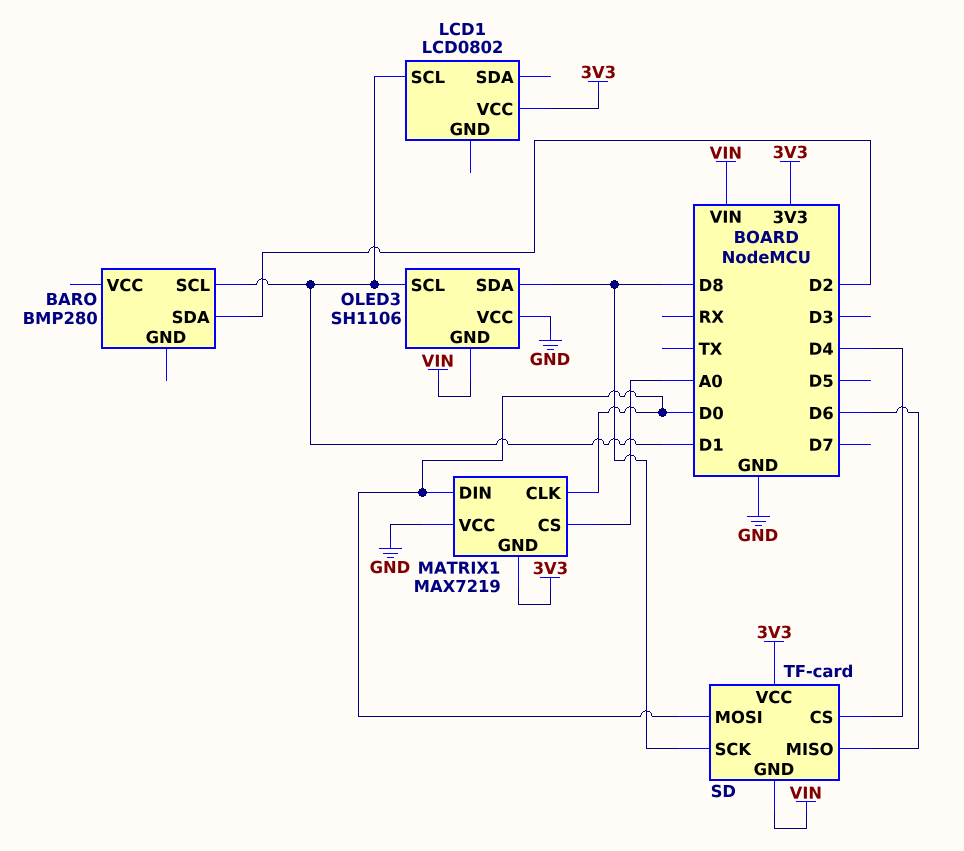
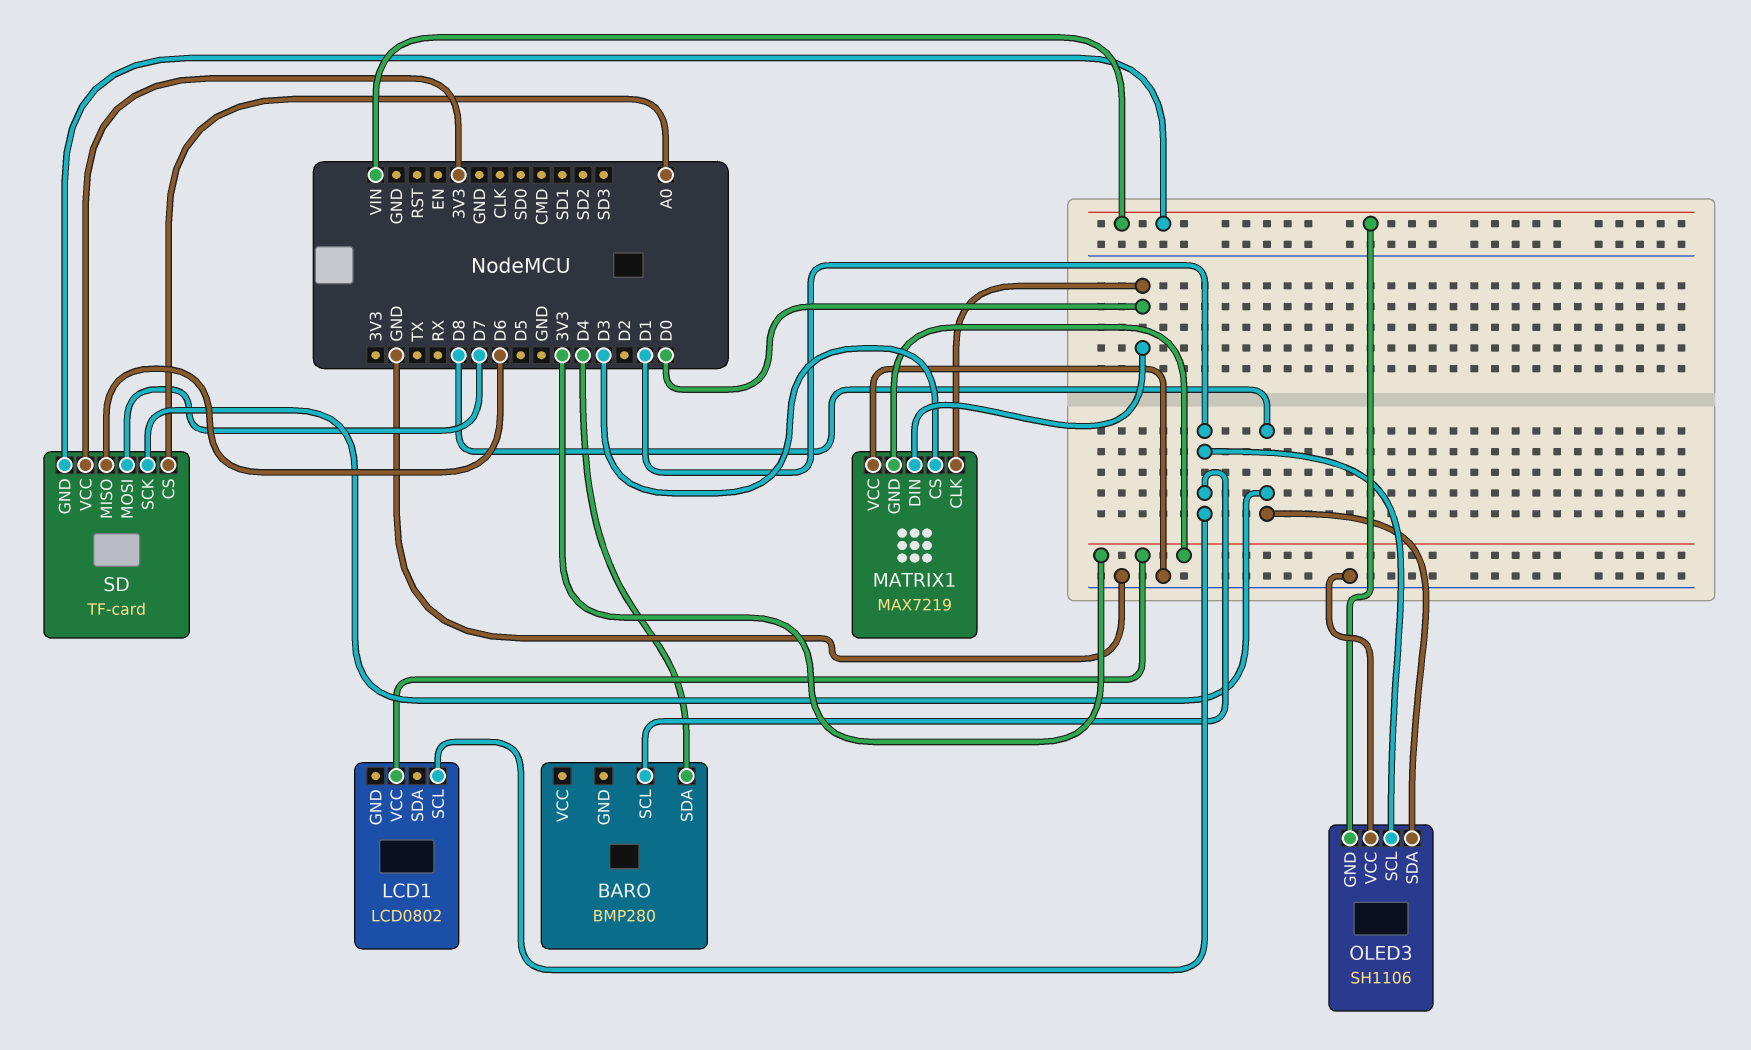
BARO pin SDA: D2 -> D4
MATRIX1 pin CS: A0 -> D3
SD pin CS: D4 -> A0
SD pin MOSI: D0 -> D7

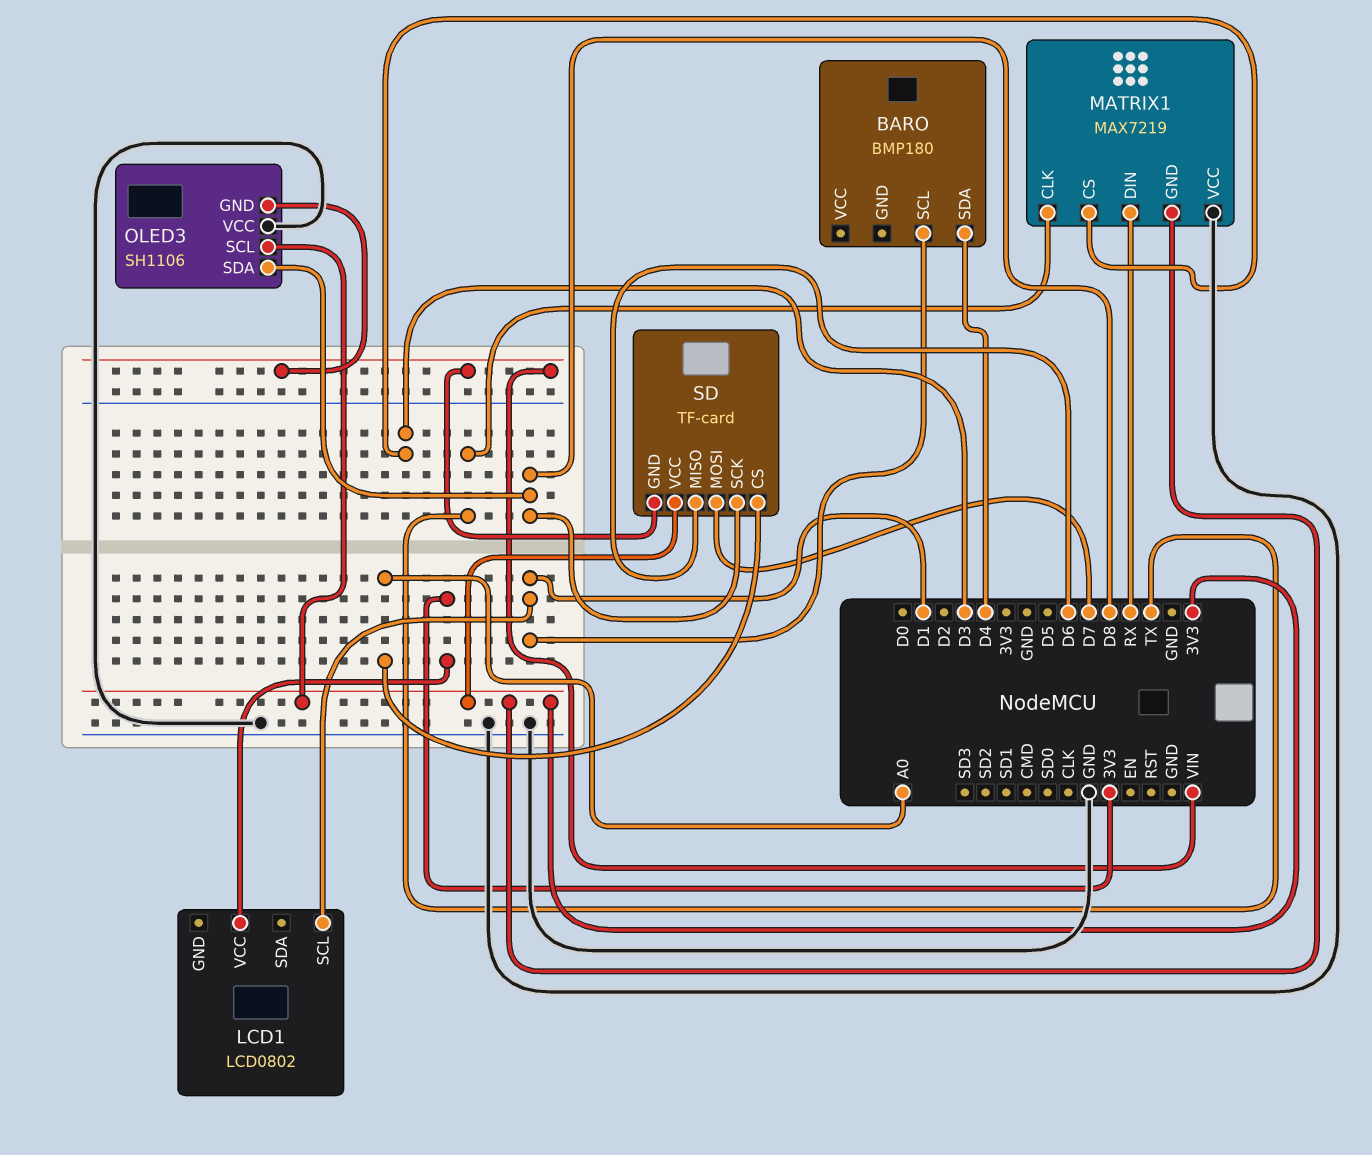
BARO: BMP280 -> BMP180
MATRIX1 pin CLK: D0 -> TX
MATRIX1 pin DIN: D0 -> RX
OLED3 pin SCL: D1 -> 3V3

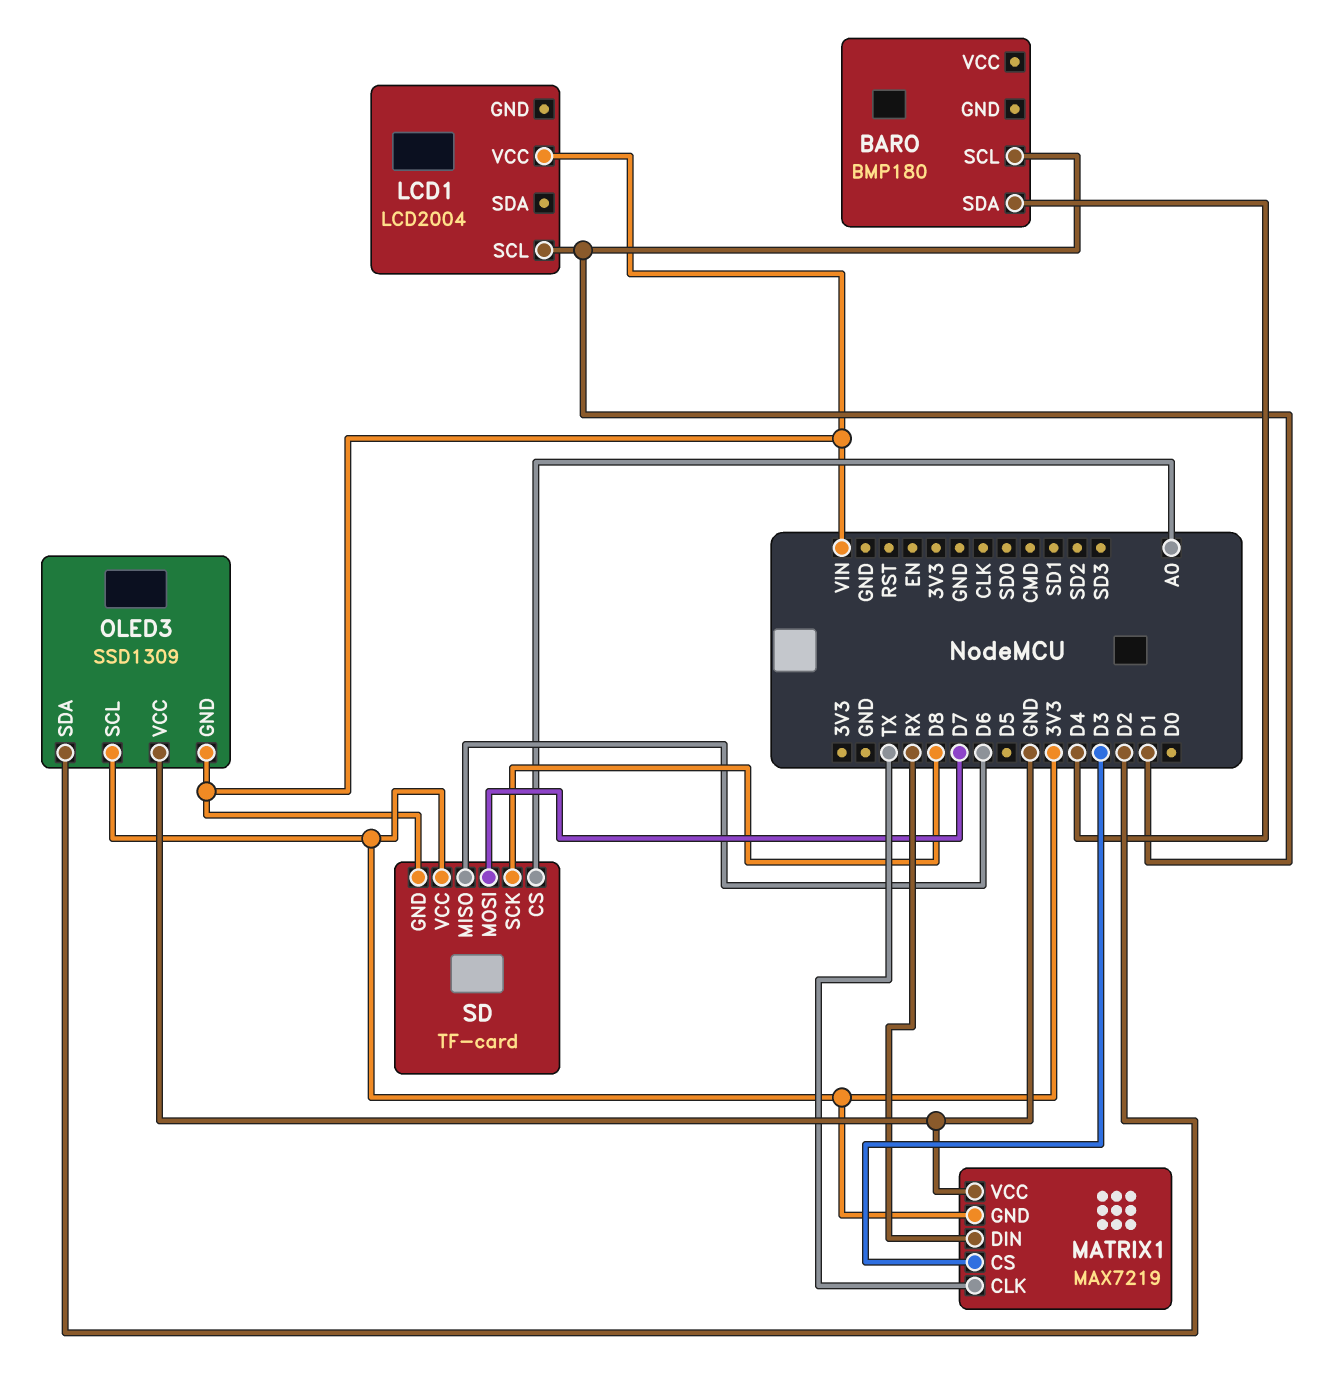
LCD1: LCD0802 -> LCD2004
LCD1 pin VCC: 3V3 -> VIN
OLED3: SH1106 -> SSD1309
OLED3 pin SDA: D8 -> D2

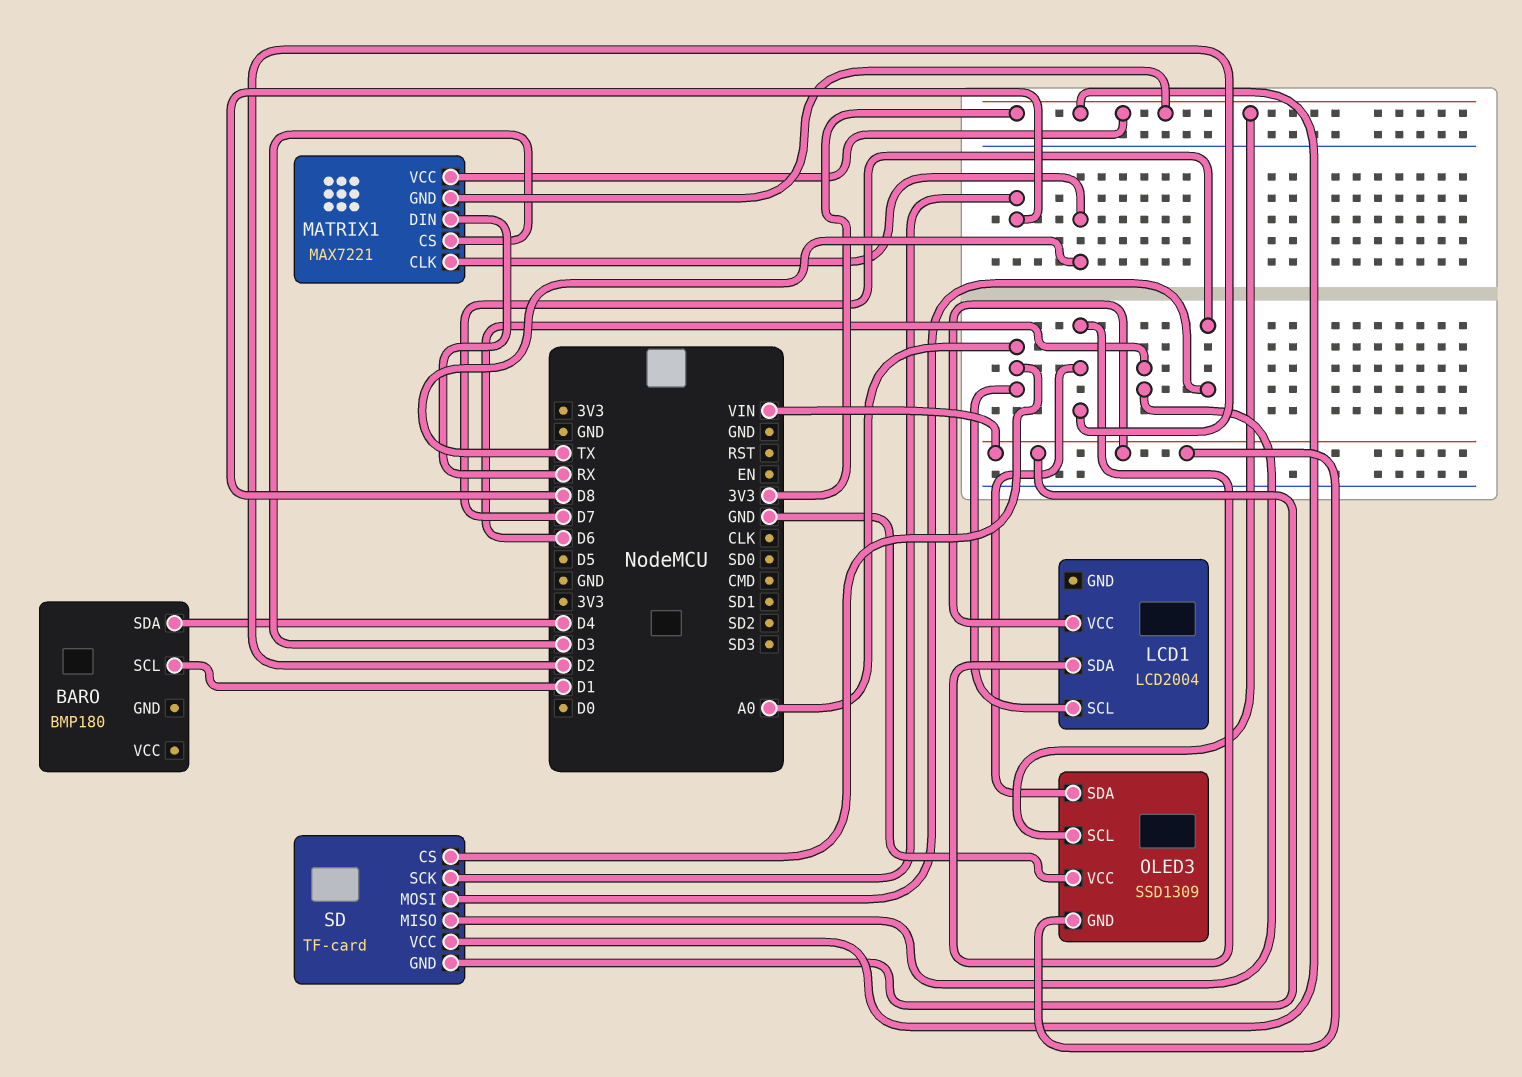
LCD1 pin SCL: D1 -> A0
LCD1 pin SDA: none -> D2
MATRIX1: MAX7219 -> MAX7221
MATRIX1 pin VCC: GND -> 3V3

